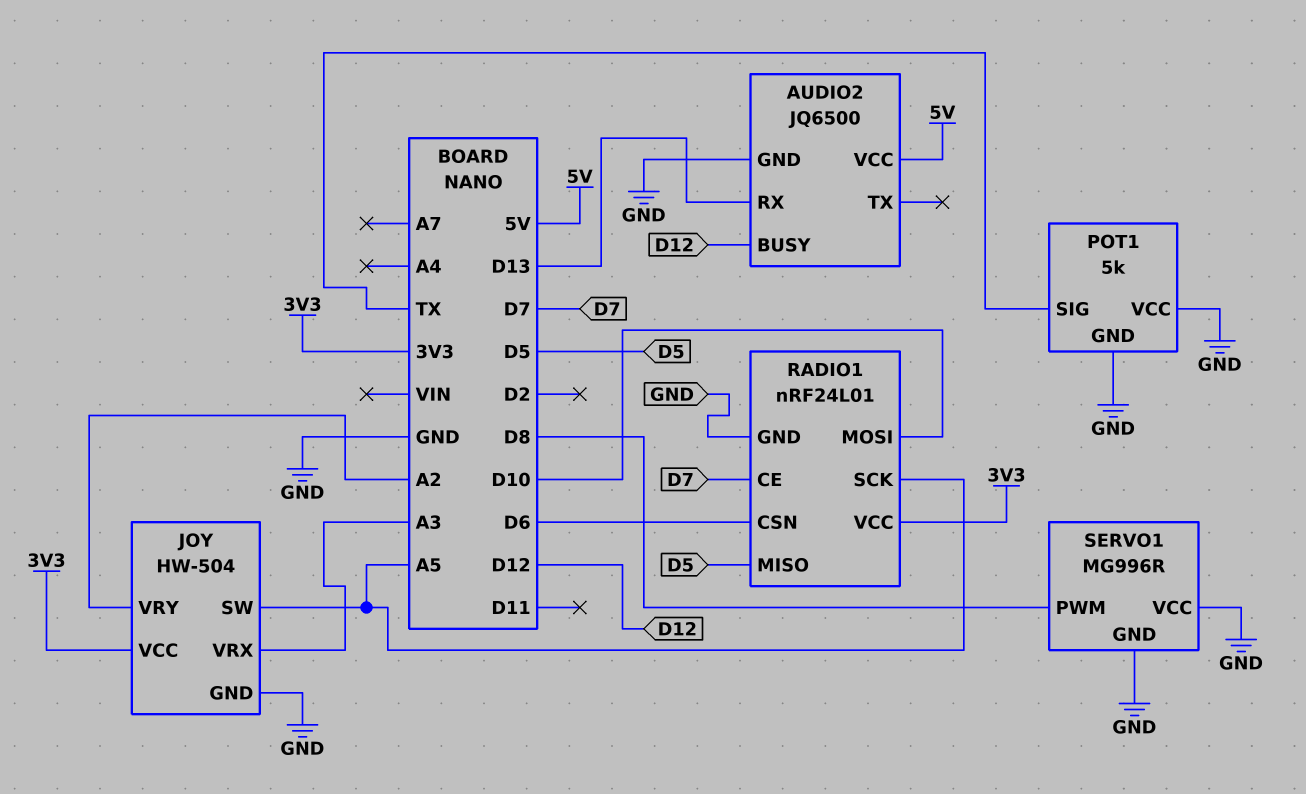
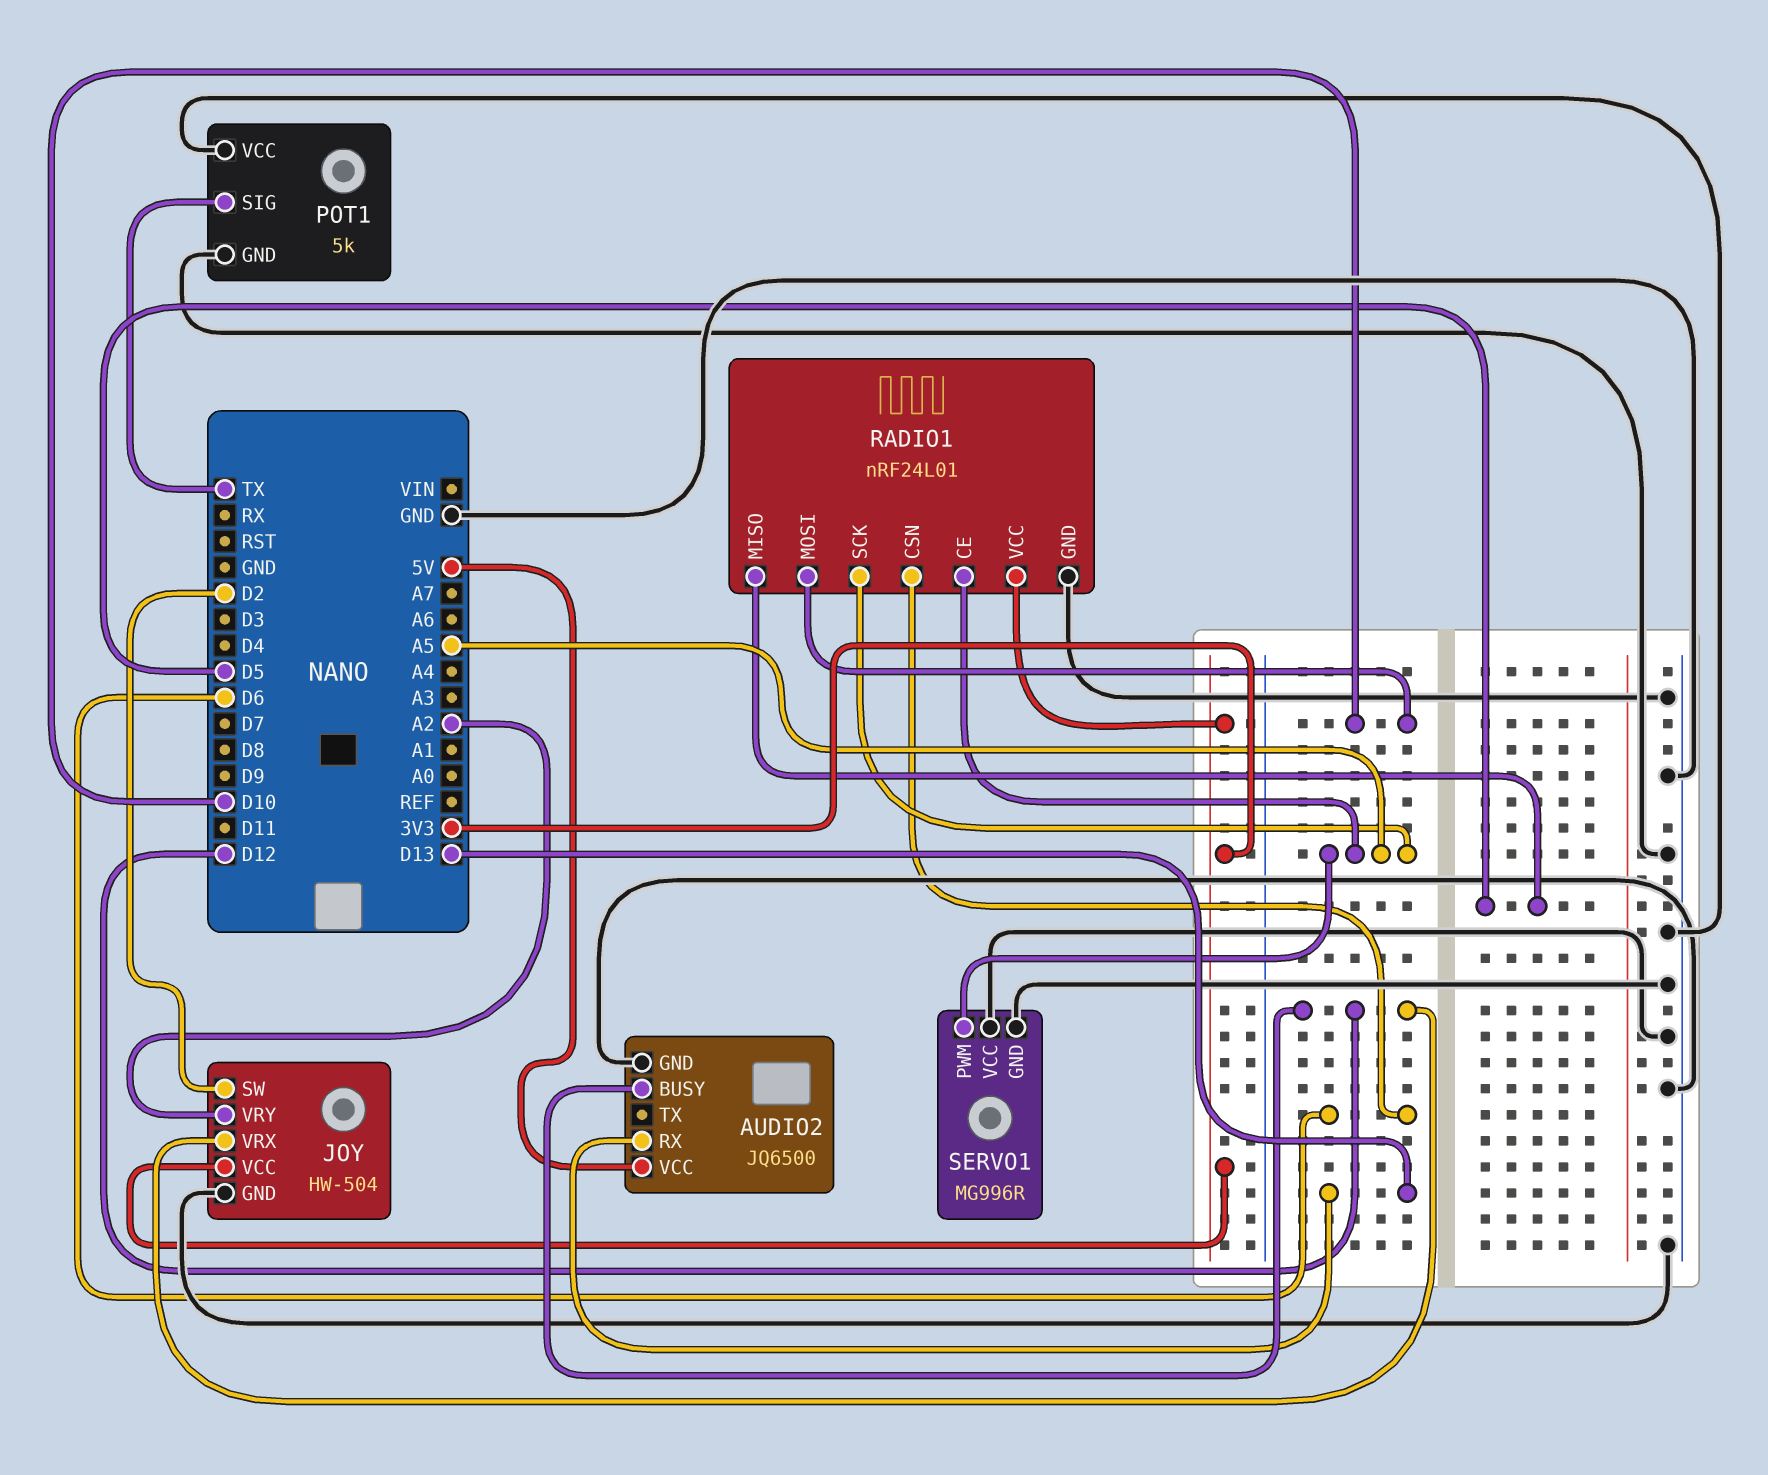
JOY pin SW: A5 -> D2
JOY pin VRX: A3 -> D12
RADIO1 pin CE: D7 -> A5
SERVO1 pin PWM: D8 -> A5

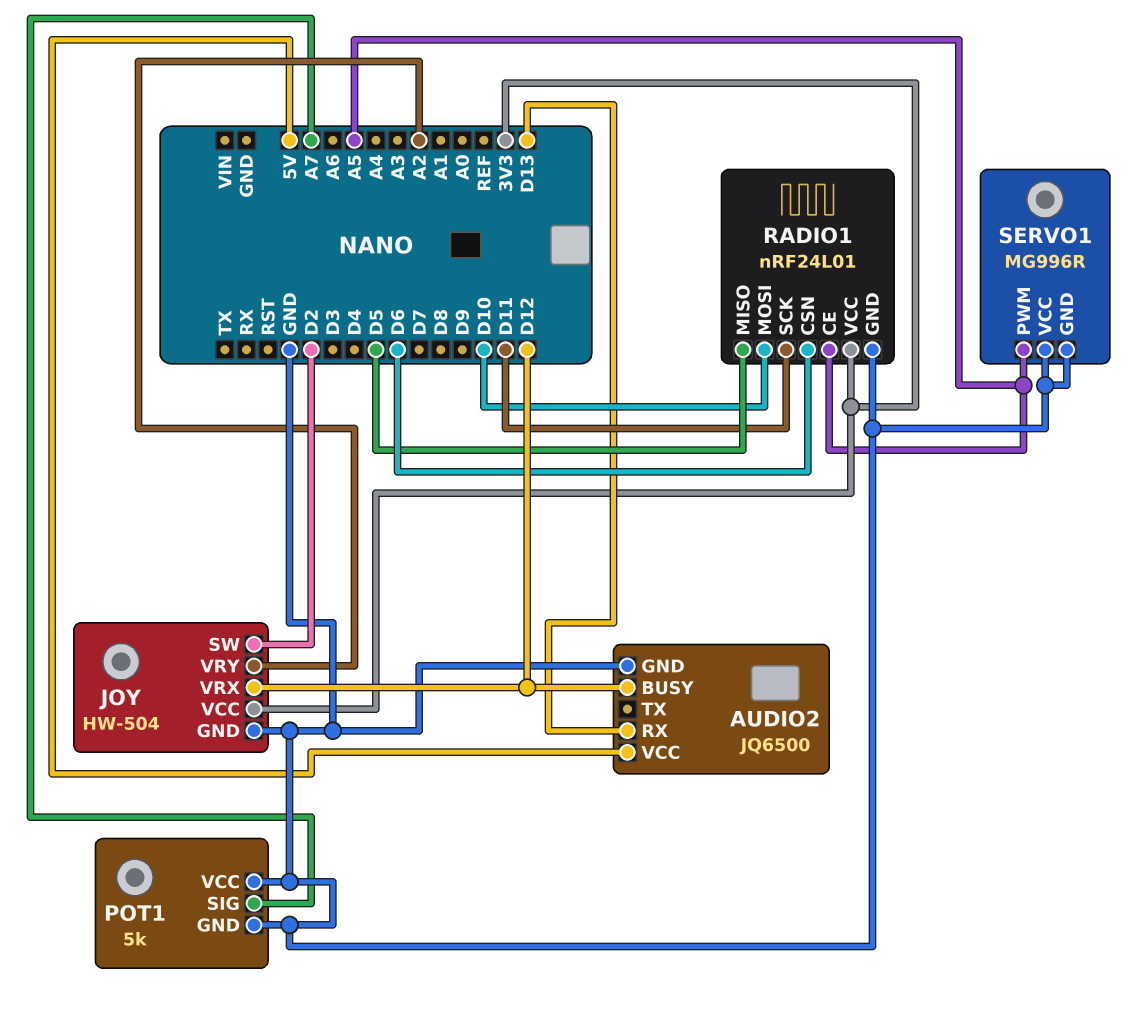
POT1 pin SIG: TX -> A7
RADIO1 pin SCK: A5 -> D11

